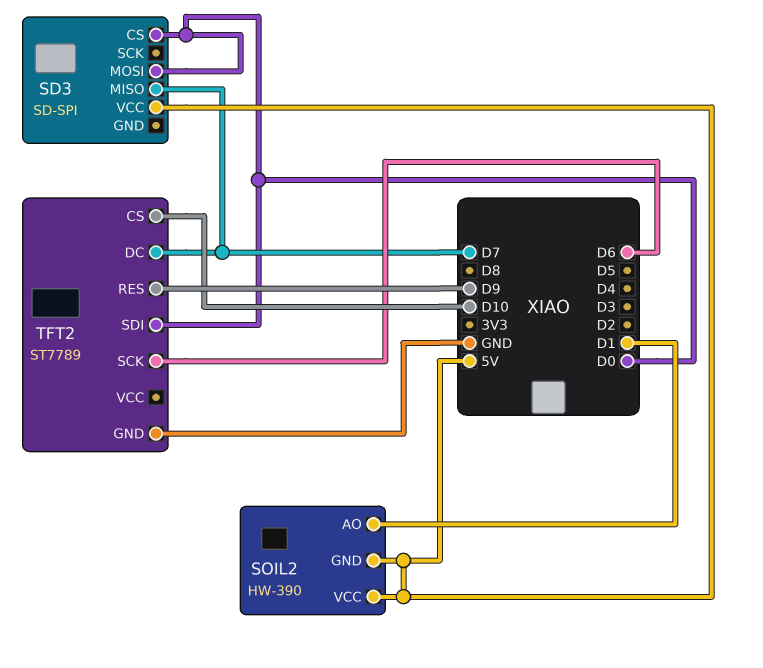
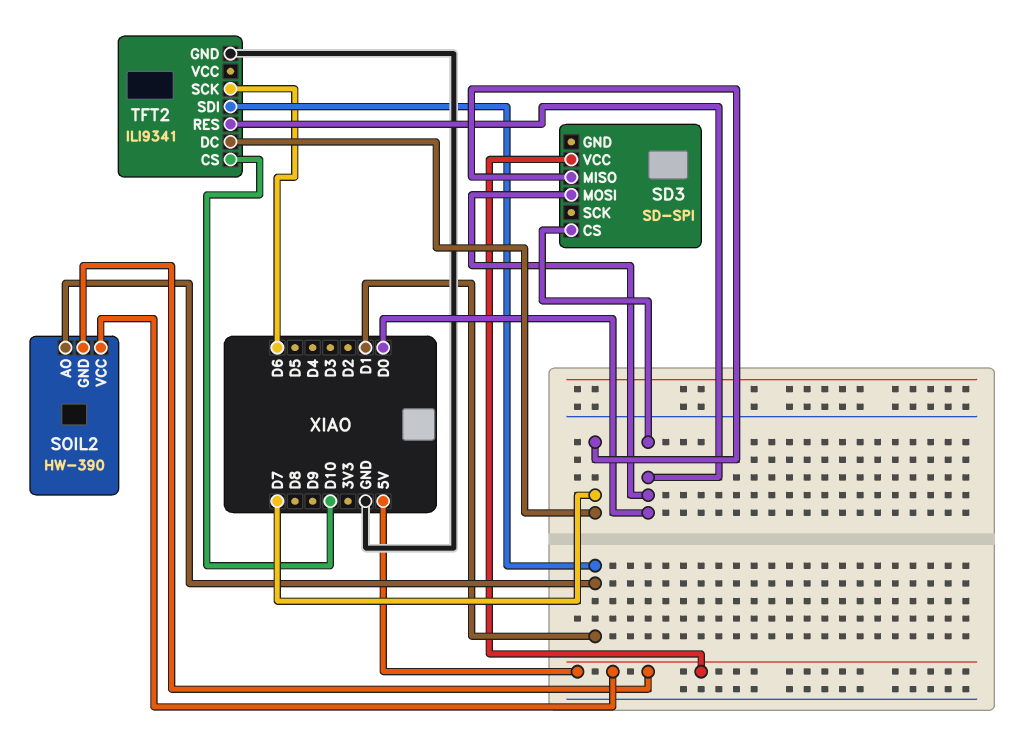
TFT2: ST7789 -> ILI9341
TFT2 pin RES: D9 -> D0
TFT2 pin SDI: D0 -> D1

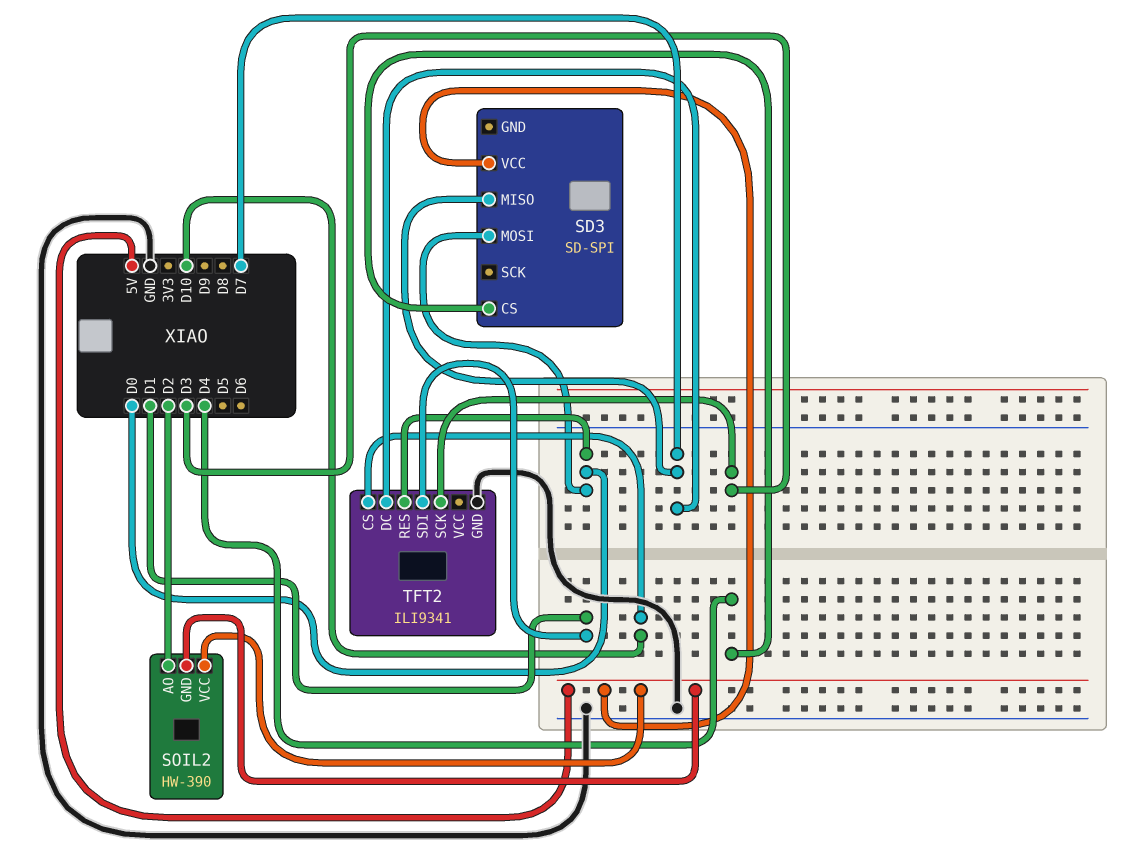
SD3 pin CS: D0 -> D4
SOIL2 pin AO: D1 -> D2
TFT2 pin SCK: D6 -> D3

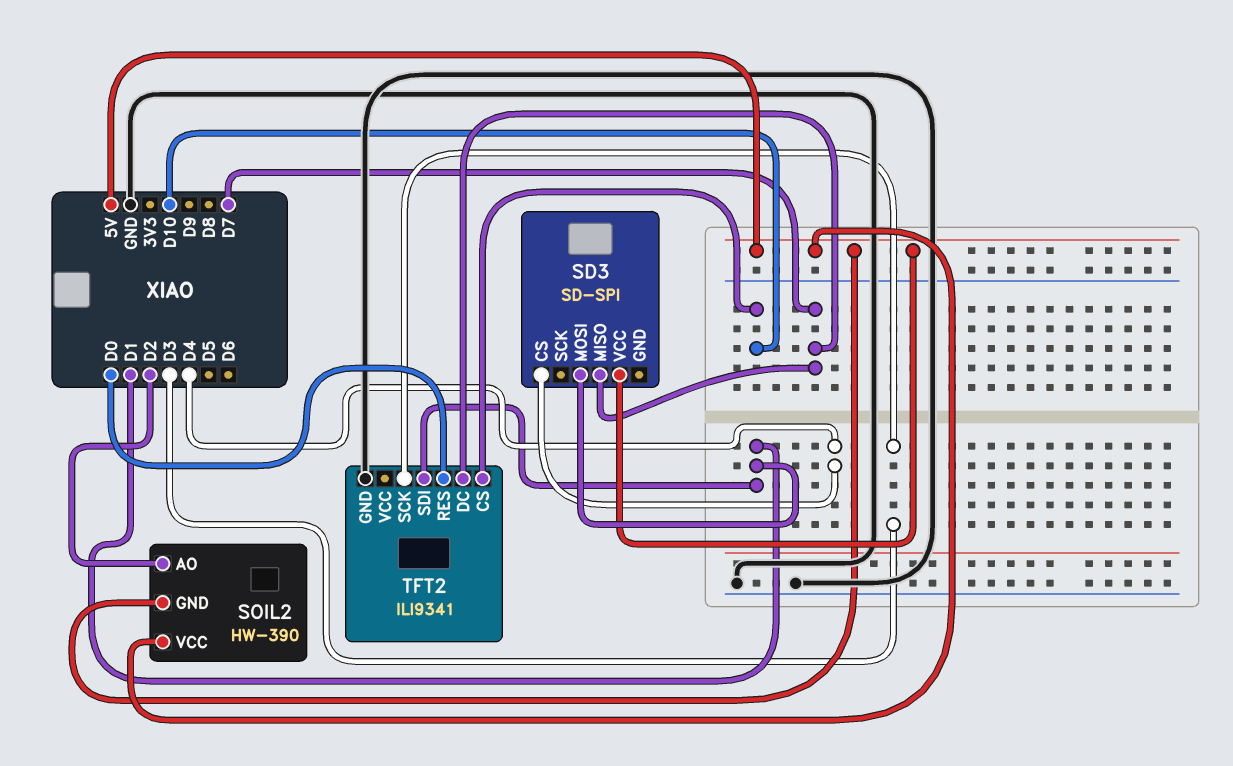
SD3 pin MOSI: D0 -> D1

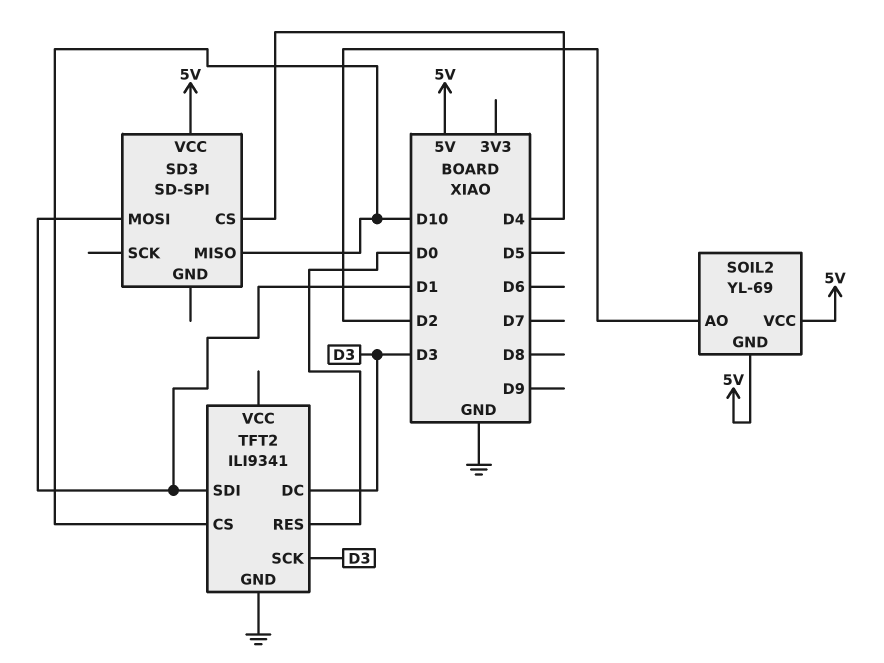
SD3 pin MISO: D7 -> D10
SOIL2: HW-390 -> YL-69
TFT2 pin DC: D7 -> D3

